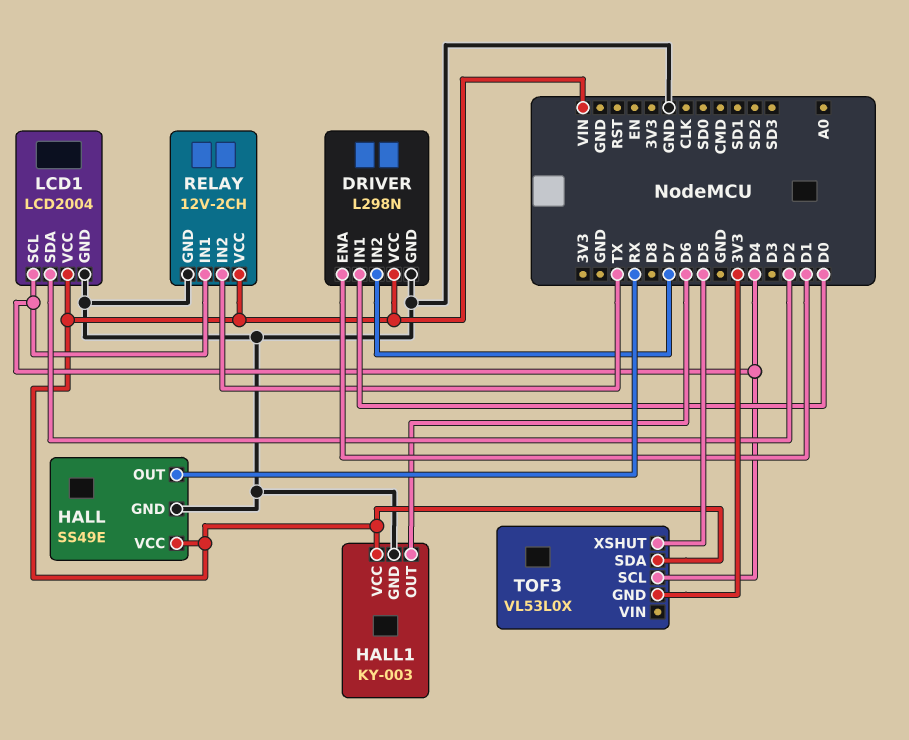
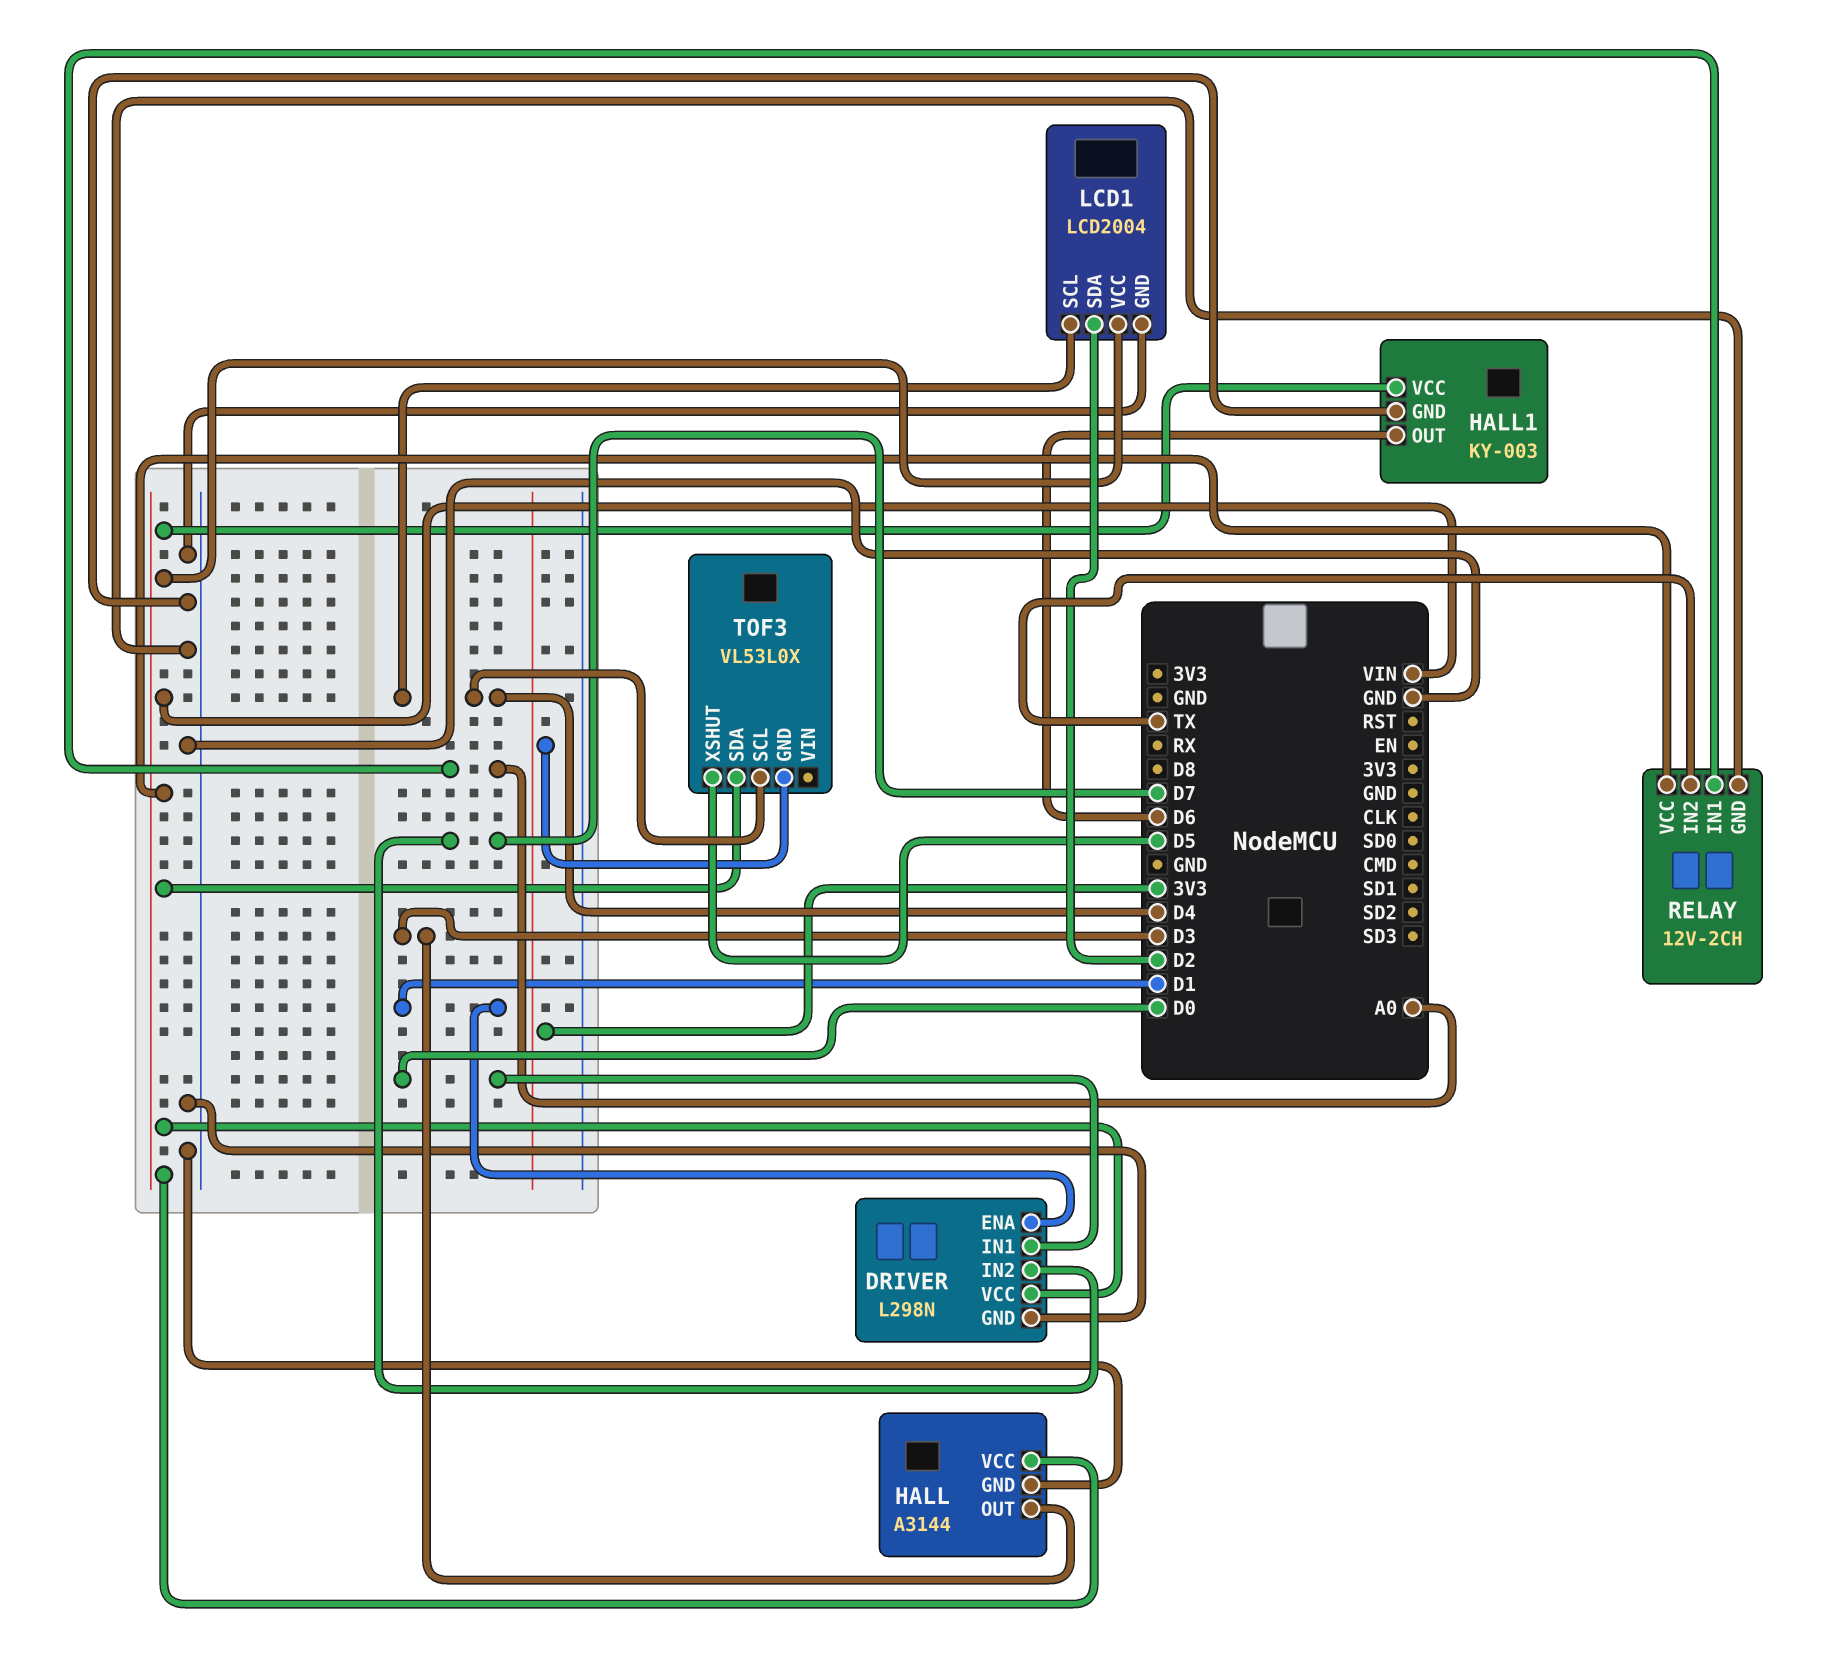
HALL: SS49E -> A3144
HALL pin OUT: RX -> D3
RELAY pin IN1: D4 -> A0

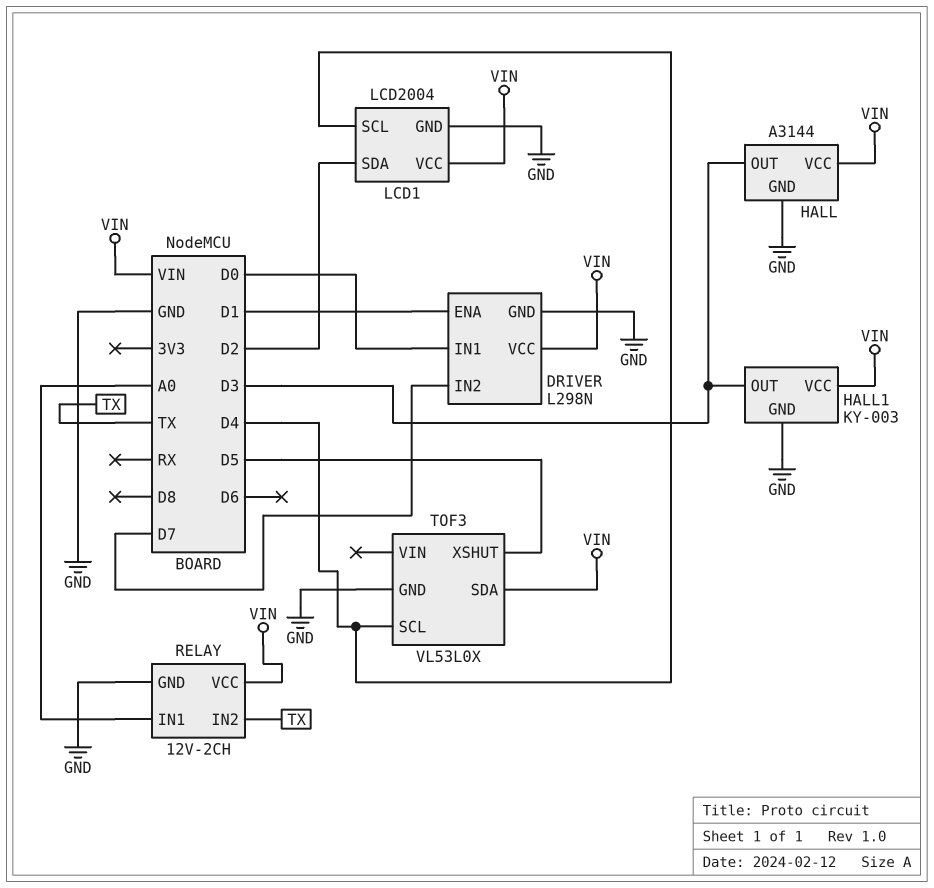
HALL1 pin OUT: D6 -> D3
TOF3 pin GND: 3V3 -> GND

